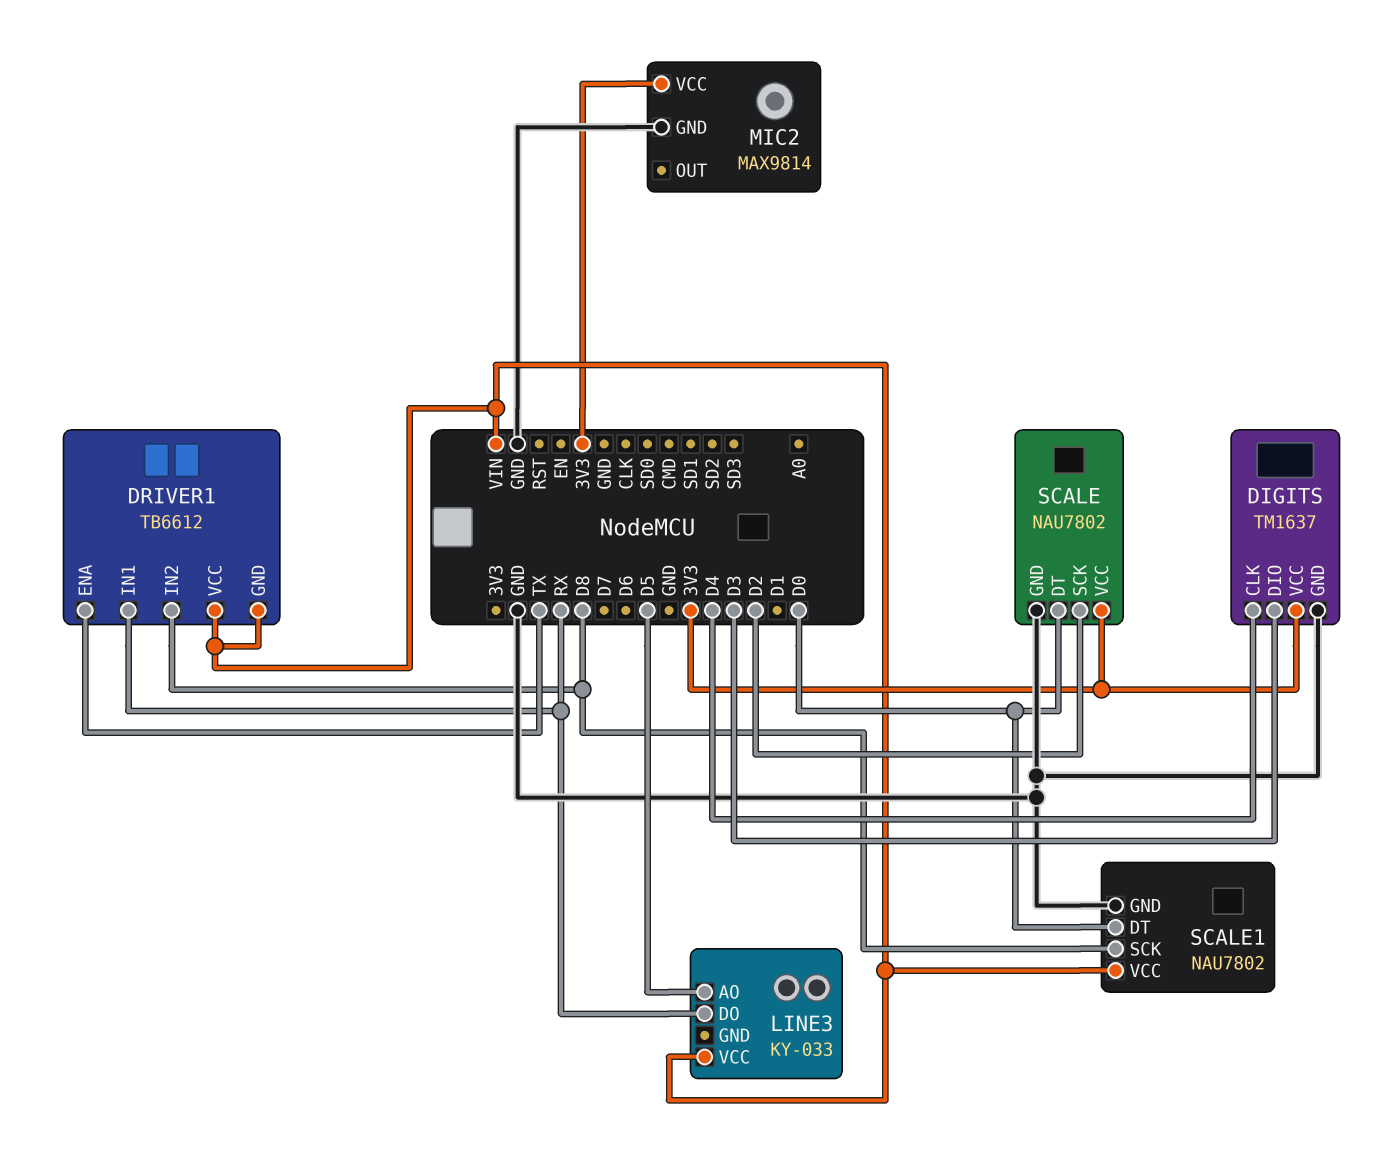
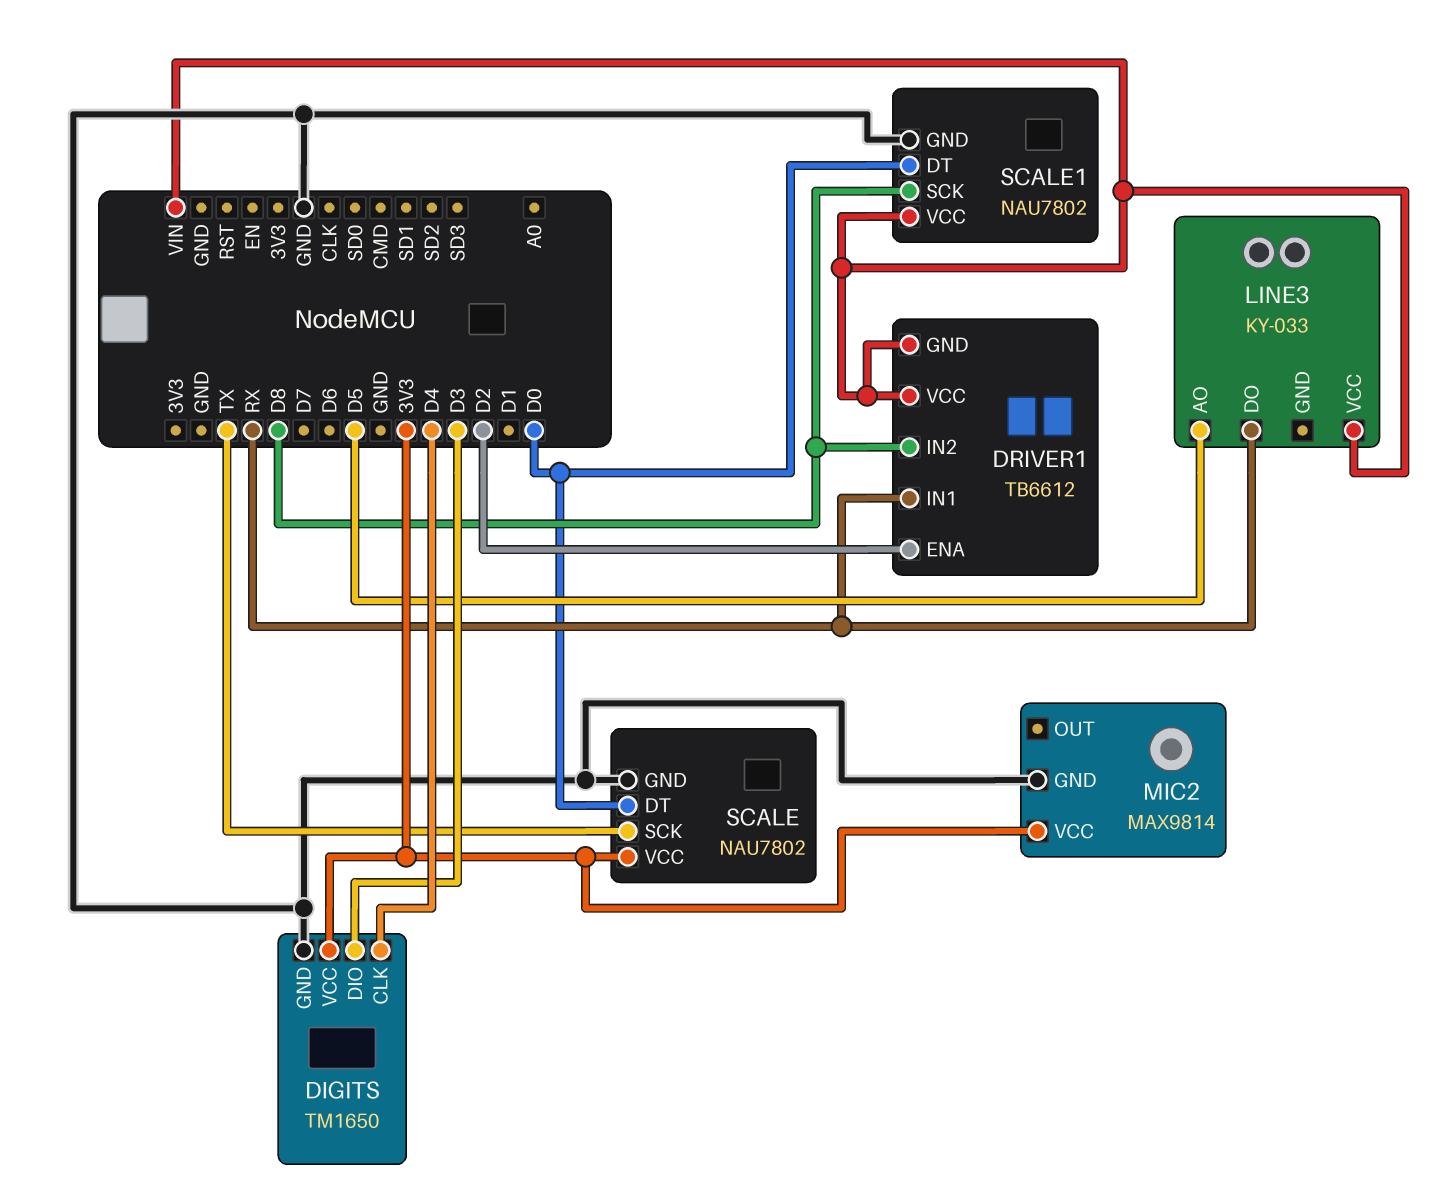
DIGITS: TM1637 -> TM1650
DRIVER1 pin ENA: TX -> D2
SCALE pin SCK: D2 -> TX

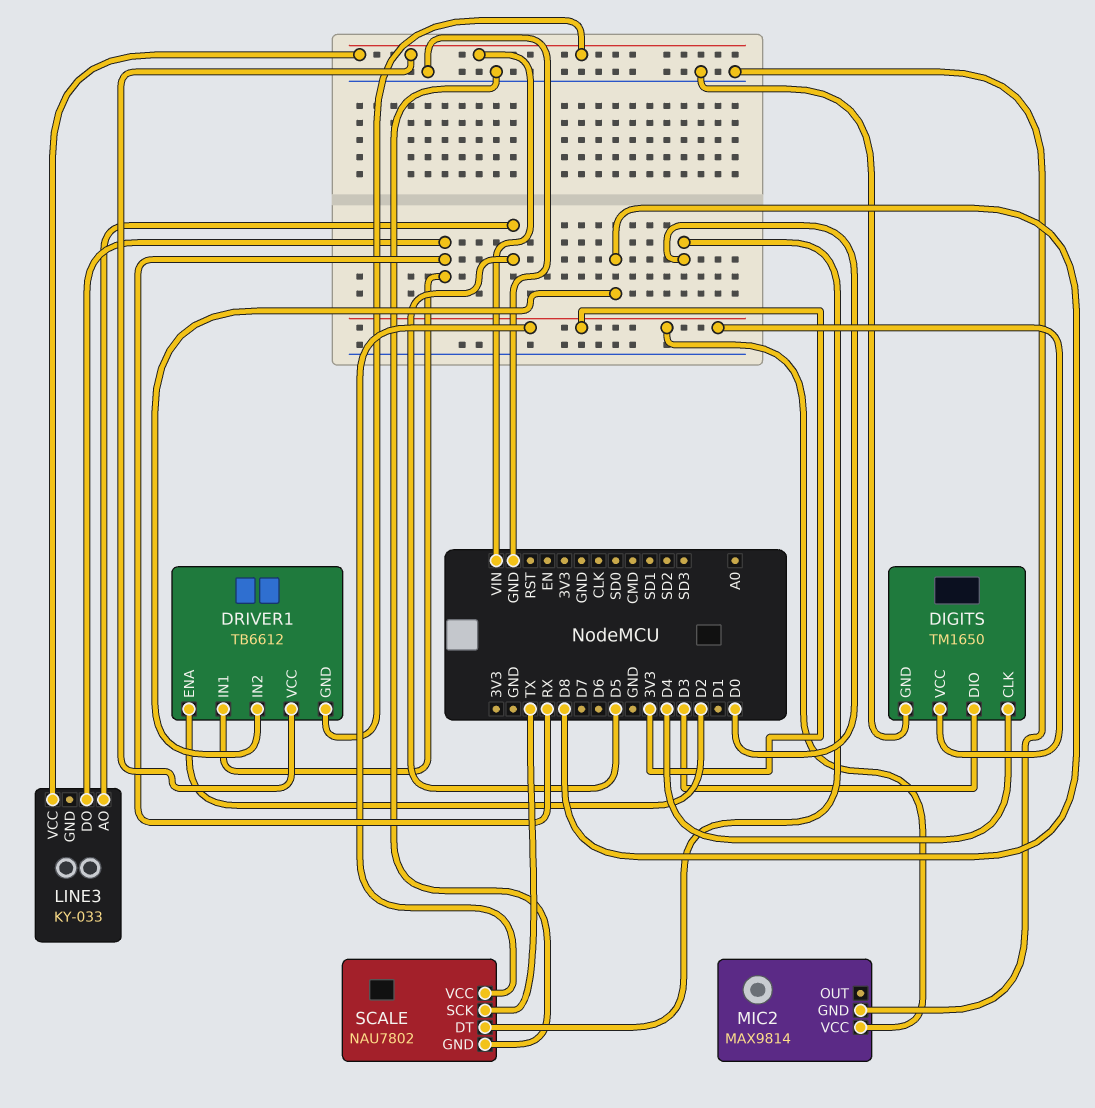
SCALE1: NAU7802 -> none
SCALE1 pin DT: D0 -> none
SCALE1 pin GND: GND -> none
SCALE1 pin SCK: D8 -> none
SCALE1 pin VCC: VIN -> none

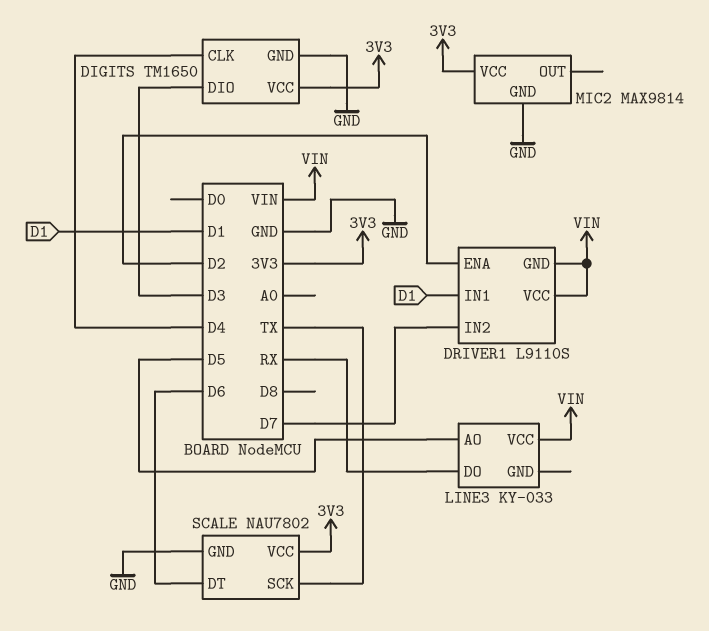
DRIVER1: TB6612 -> L9110S
DRIVER1 pin IN1: RX -> D1
DRIVER1 pin IN2: D8 -> D7
SCALE pin DT: D0 -> D6

